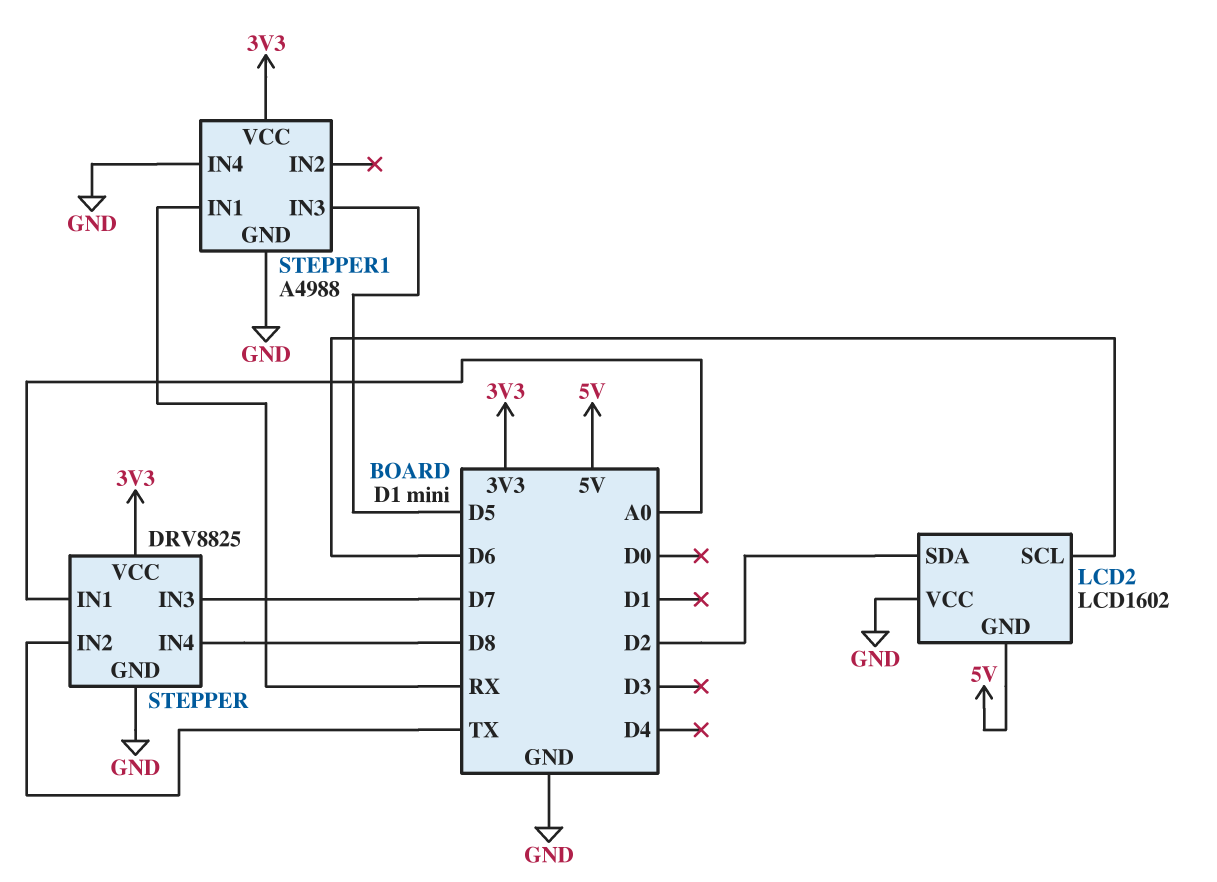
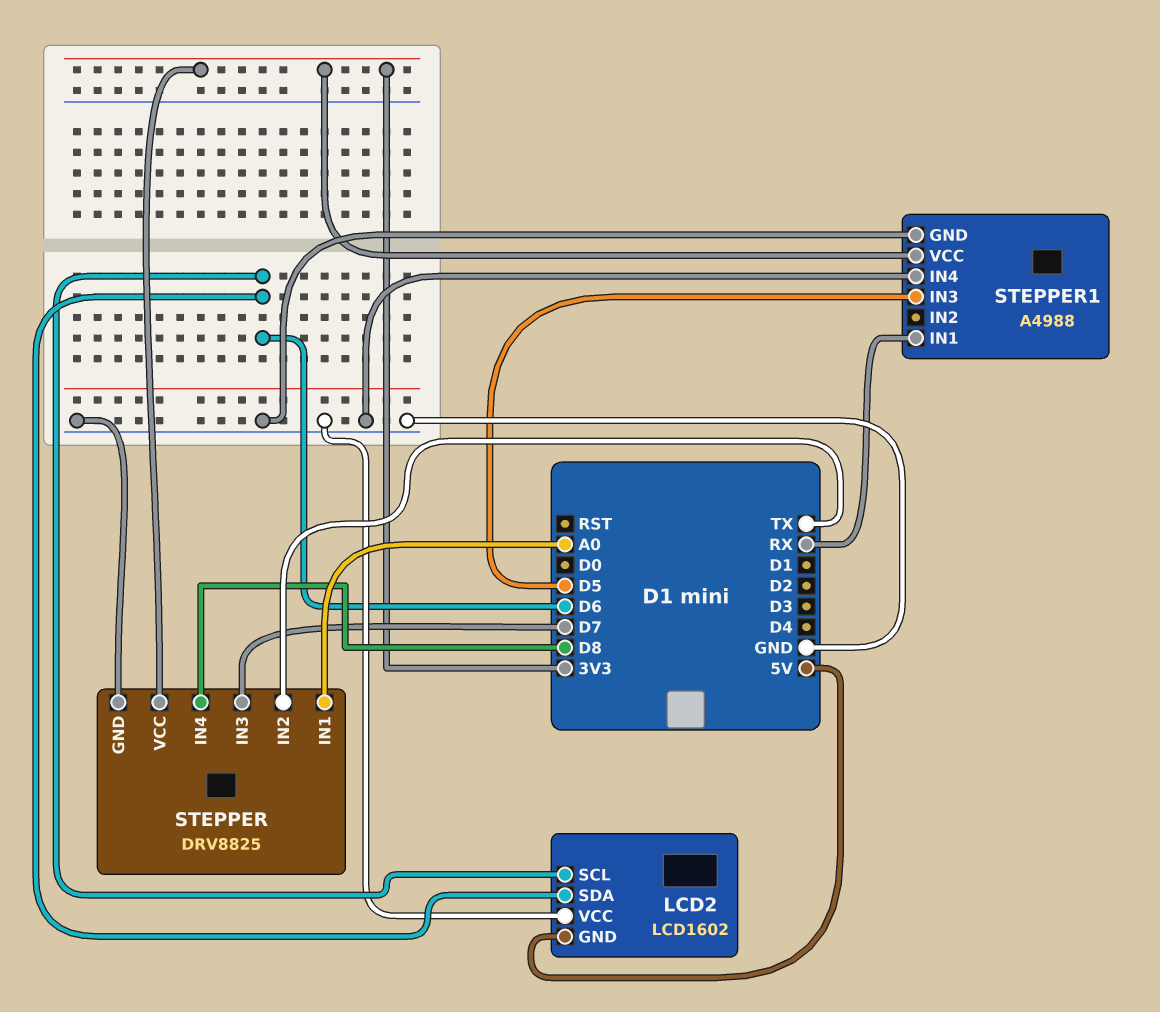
LCD2 pin SDA: D2 -> D6

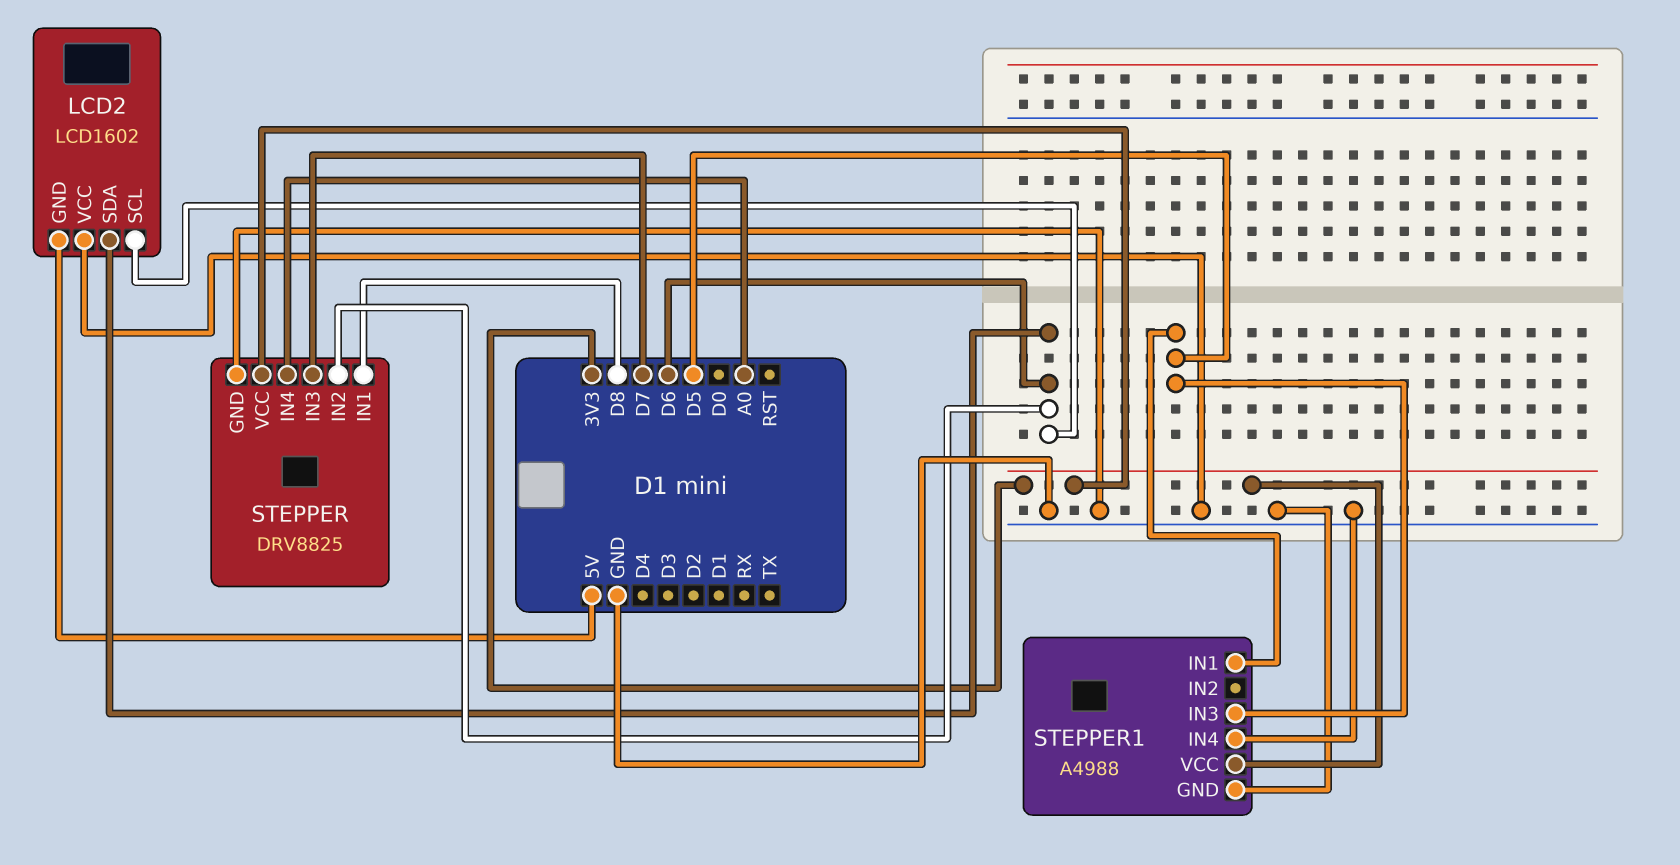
STEPPER pin IN1: A0 -> D8
STEPPER pin IN2: TX -> D6
STEPPER pin IN4: D8 -> A0
STEPPER1 pin IN1: RX -> D5

